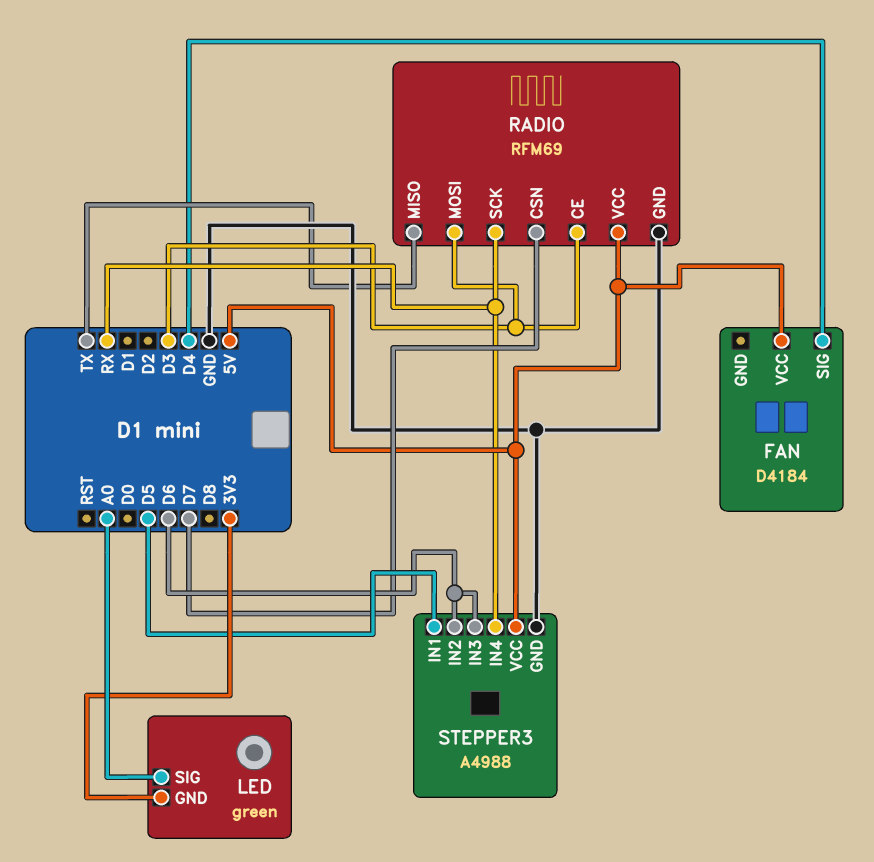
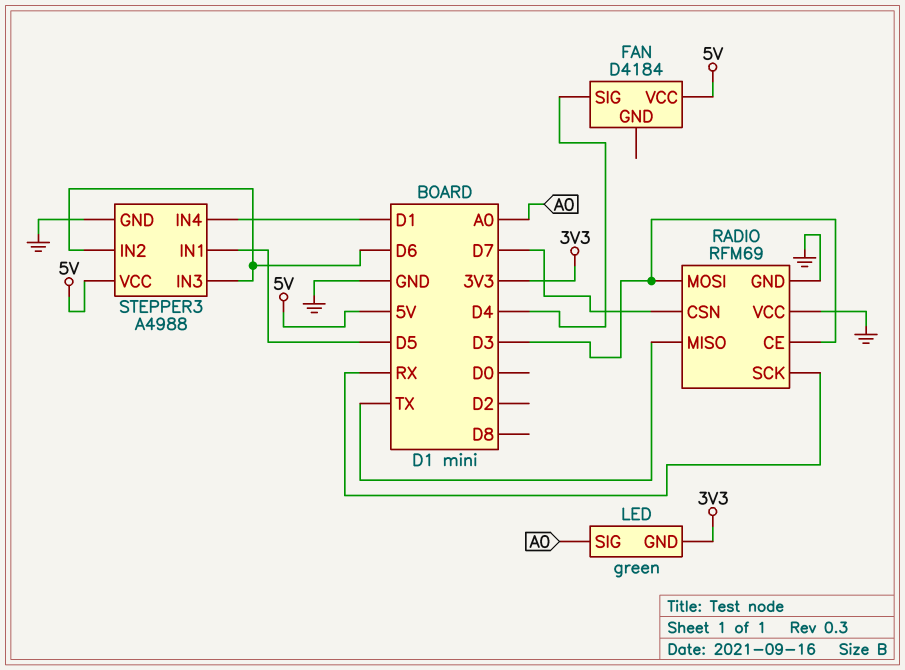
RADIO pin VCC: 5V -> GND
STEPPER3 pin IN4: RX -> D1

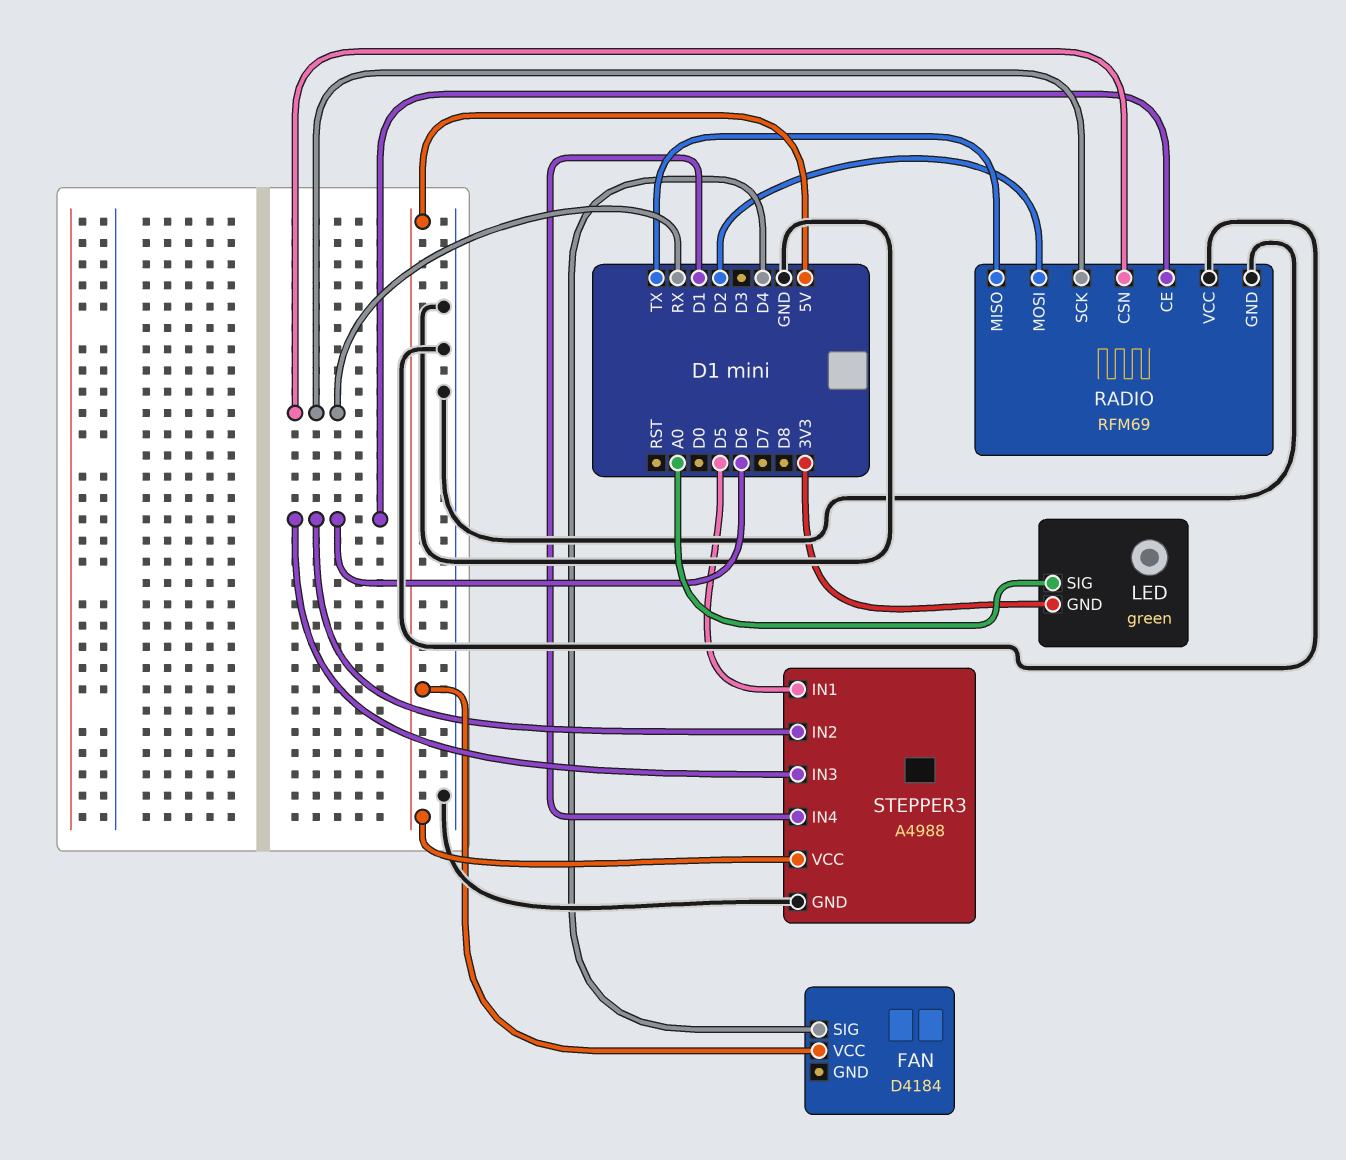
RADIO pin CE: D3 -> D6
RADIO pin CSN: D7 -> RX
RADIO pin MOSI: D3 -> D2

